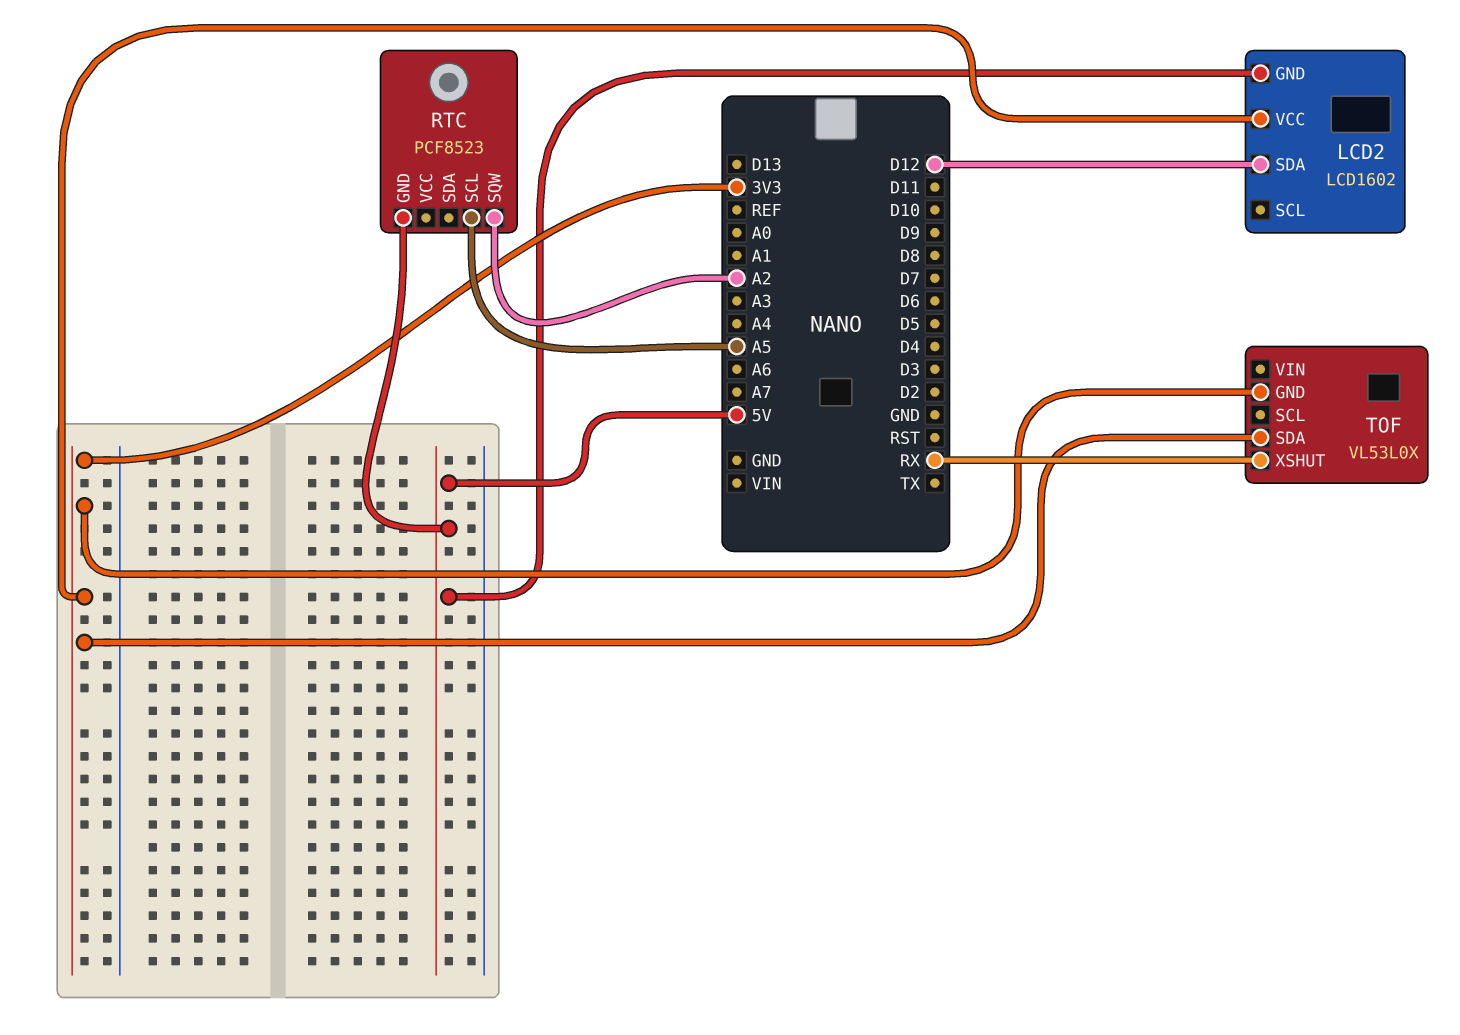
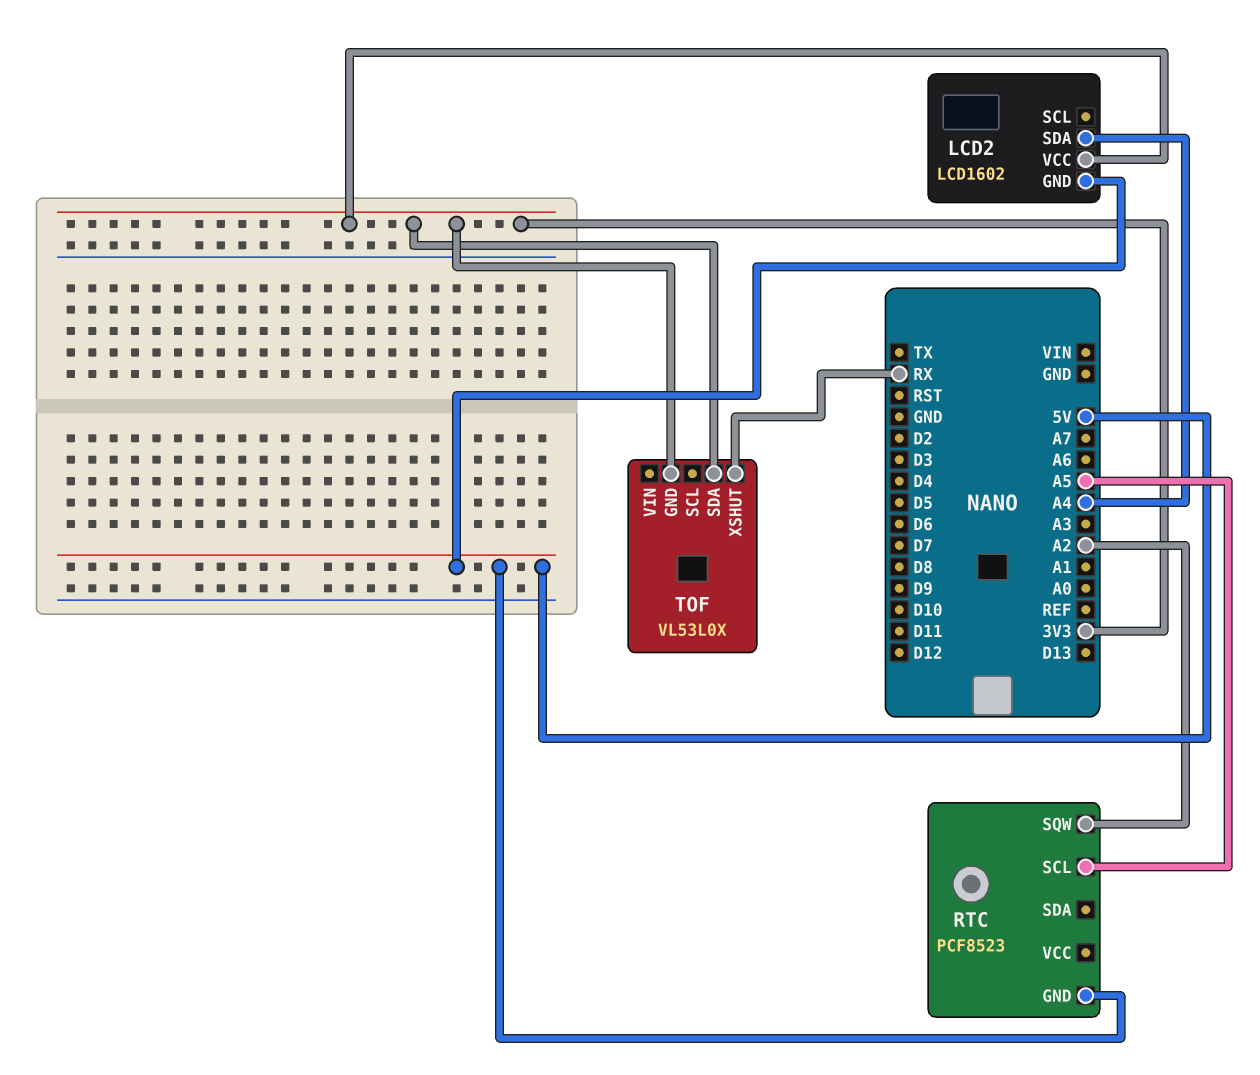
LCD2 pin SDA: D12 -> A4

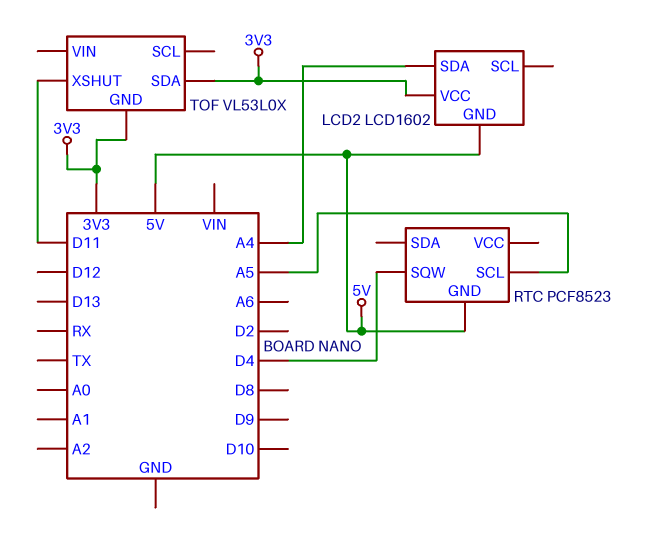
RTC pin SQW: A2 -> D4
TOF pin XSHUT: RX -> D11

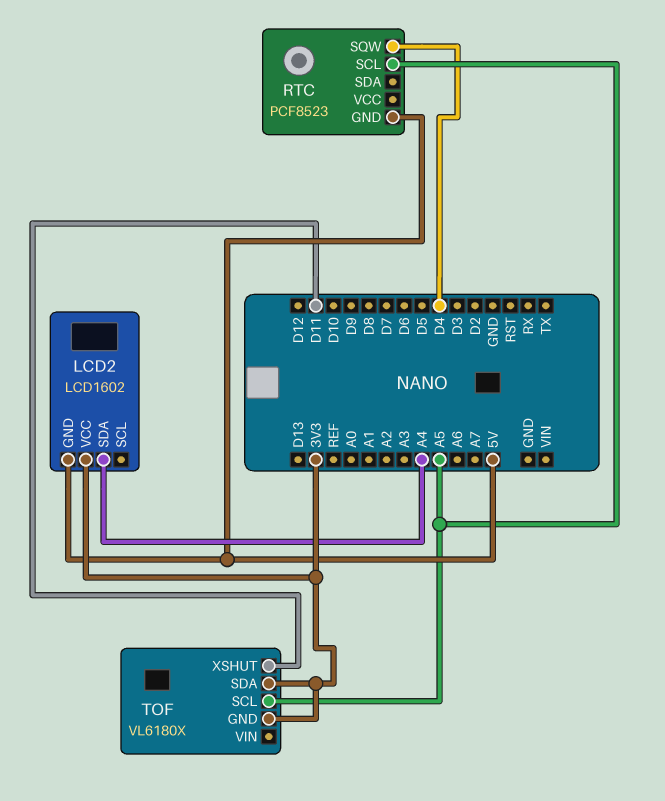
TOF: VL53L0X -> VL6180X
TOF pin SCL: none -> A5

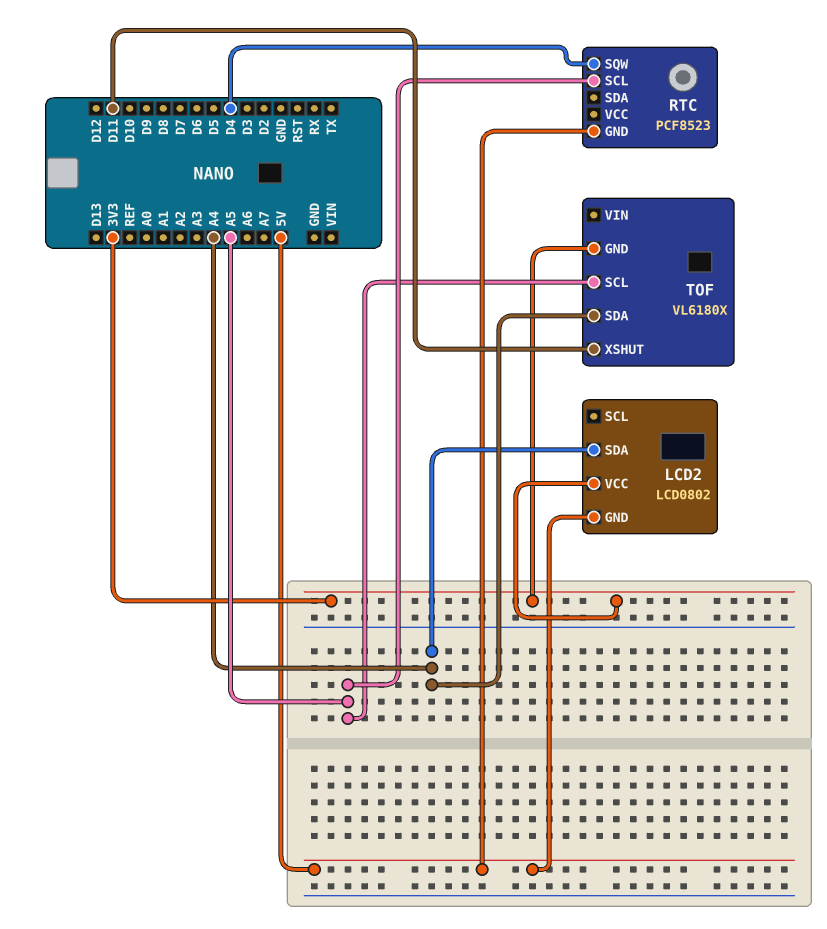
LCD2: LCD1602 -> LCD0802
TOF pin SDA: 3V3 -> A4

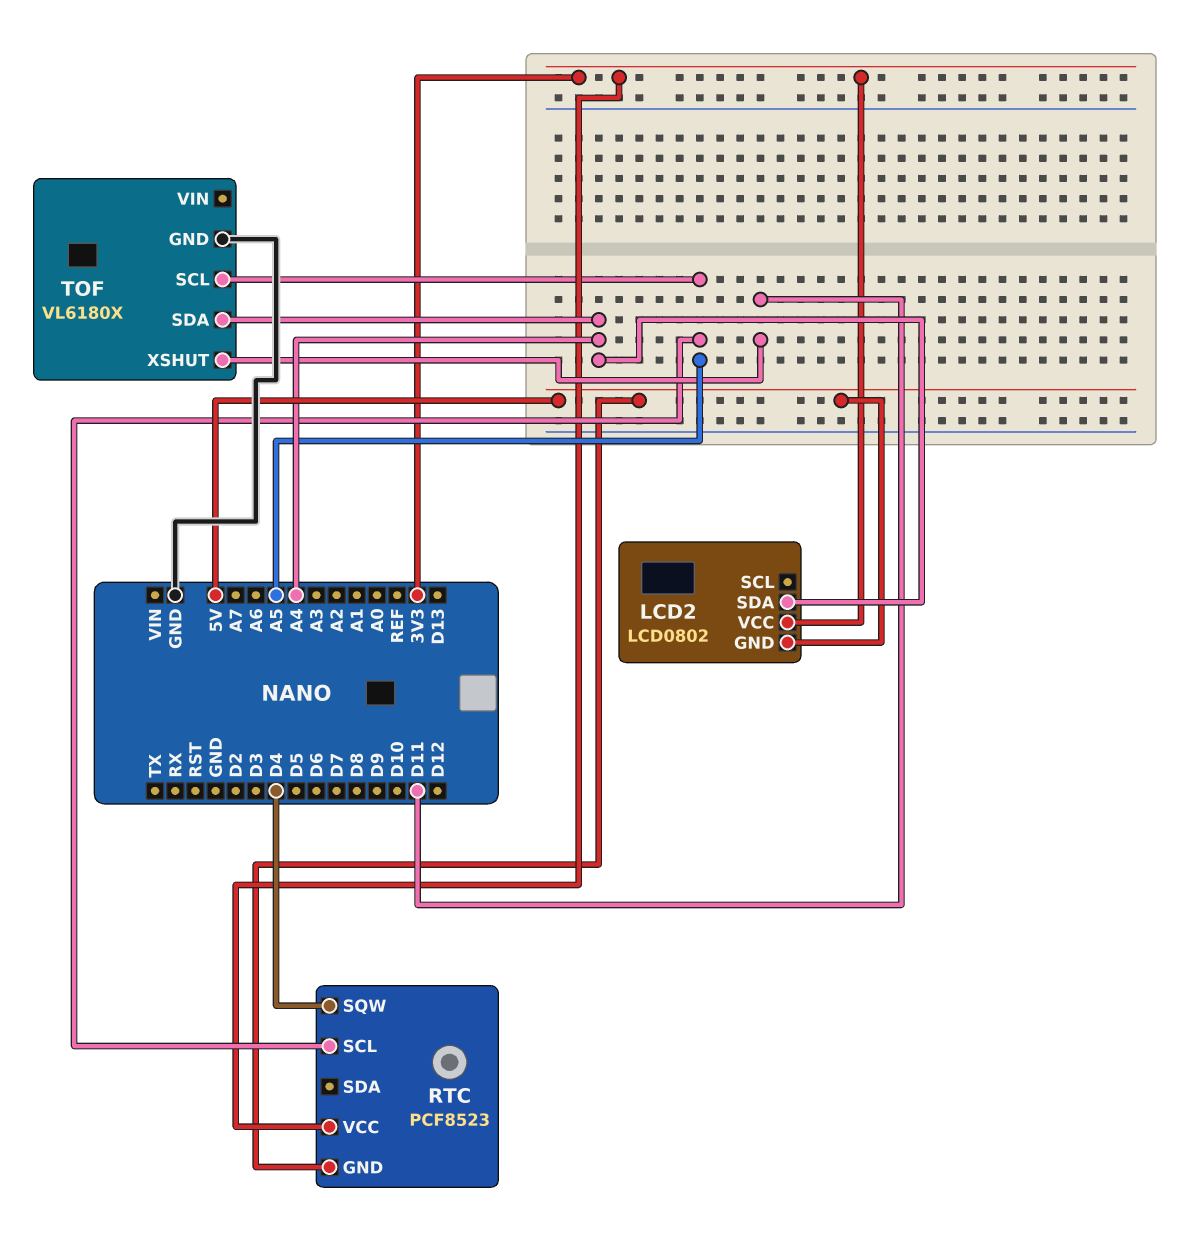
RTC pin VCC: none -> 3V3
TOF pin GND: 3V3 -> GND

